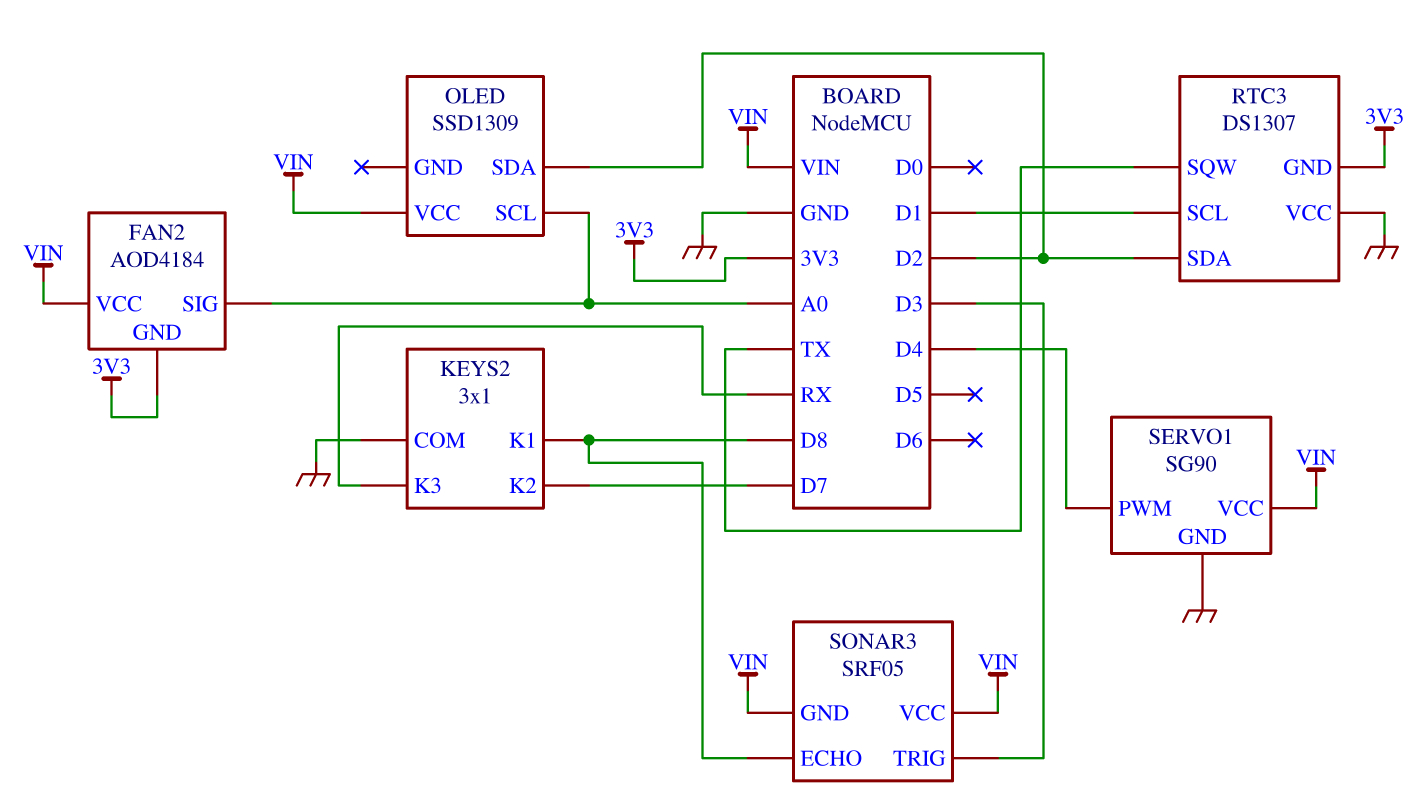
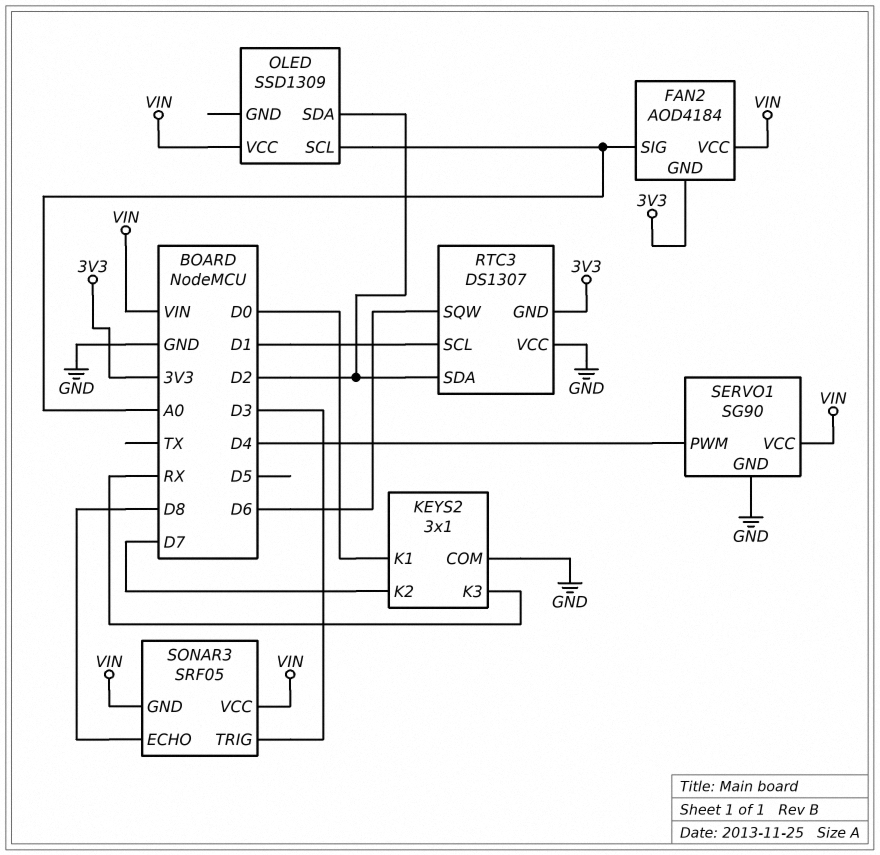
KEYS2 pin K1: D8 -> D0
RTC3 pin SQW: TX -> D6

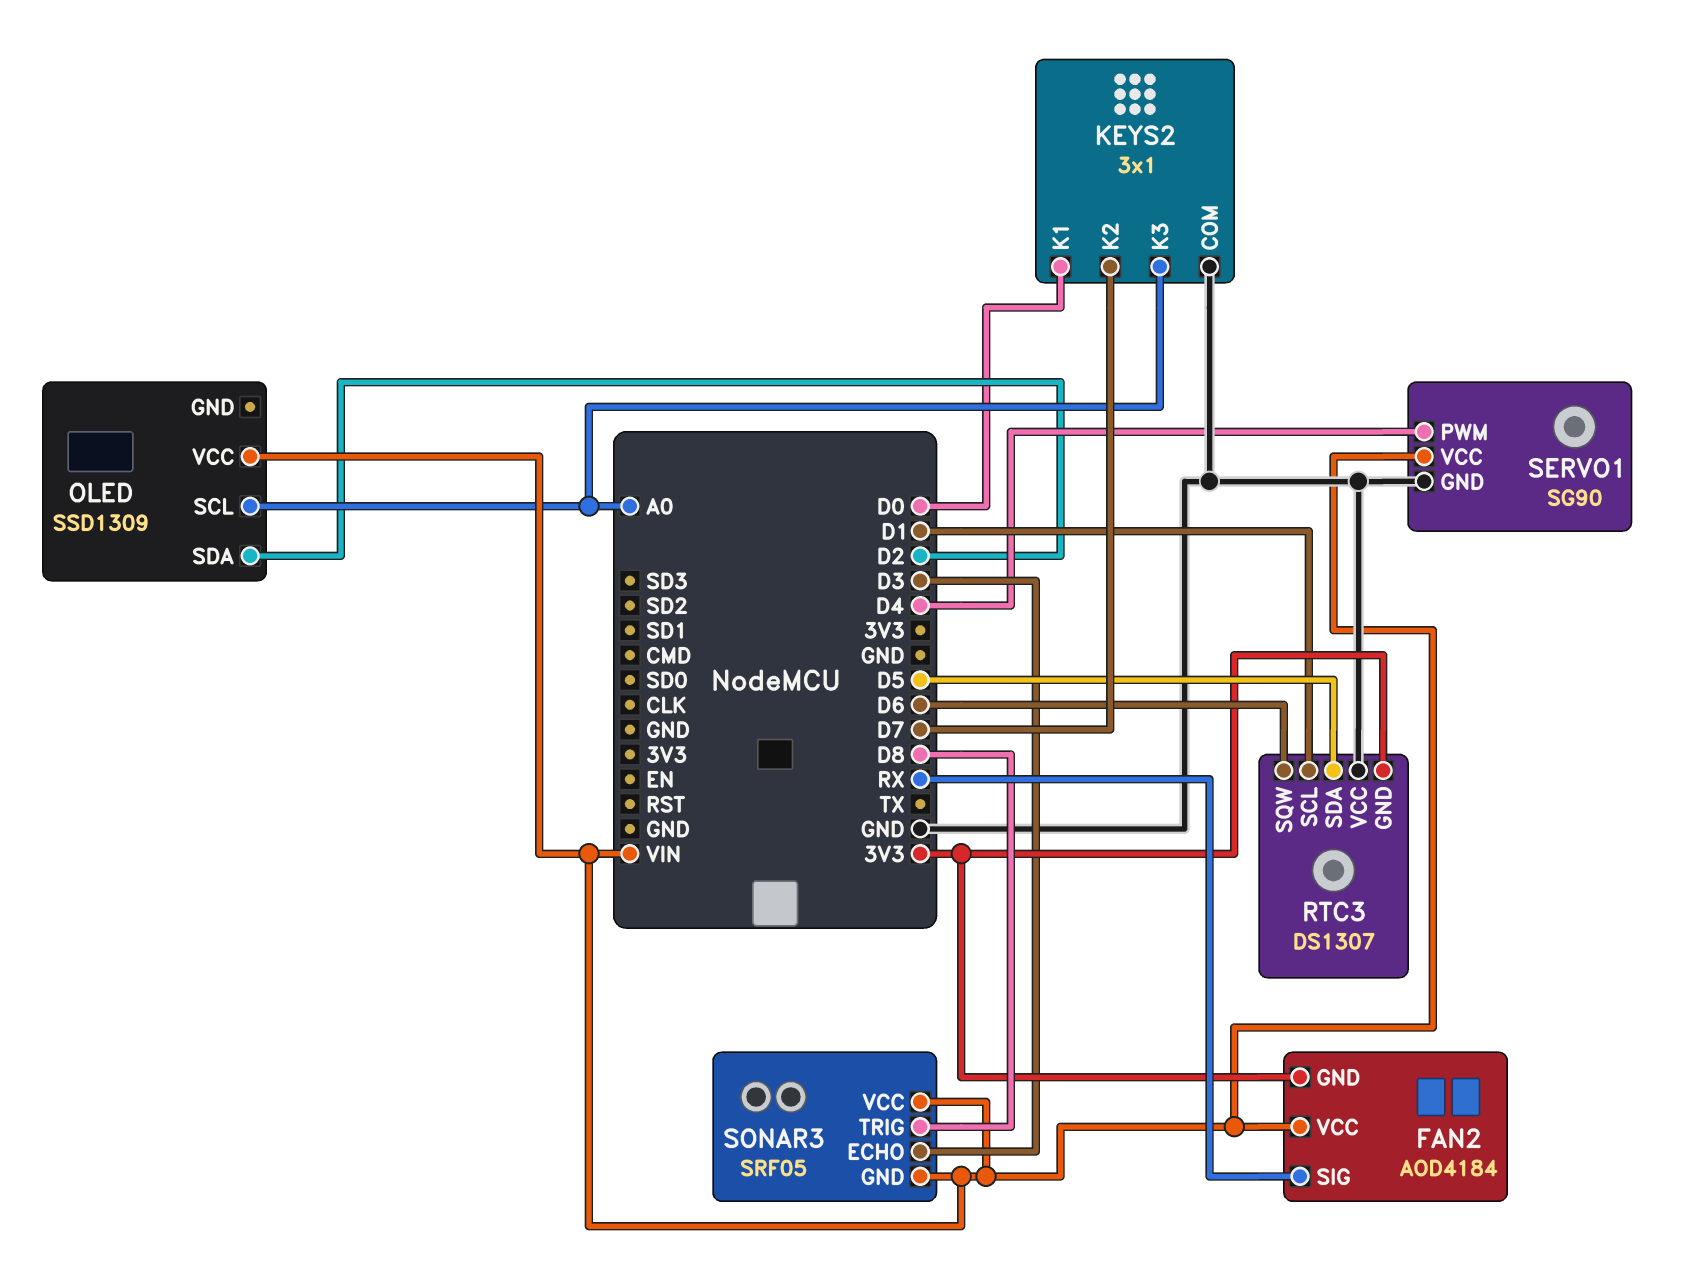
FAN2 pin SIG: A0 -> RX
KEYS2 pin K3: RX -> A0
RTC3 pin SDA: D2 -> D5
SONAR3 pin ECHO: D8 -> D3
SONAR3 pin TRIG: D3 -> D8

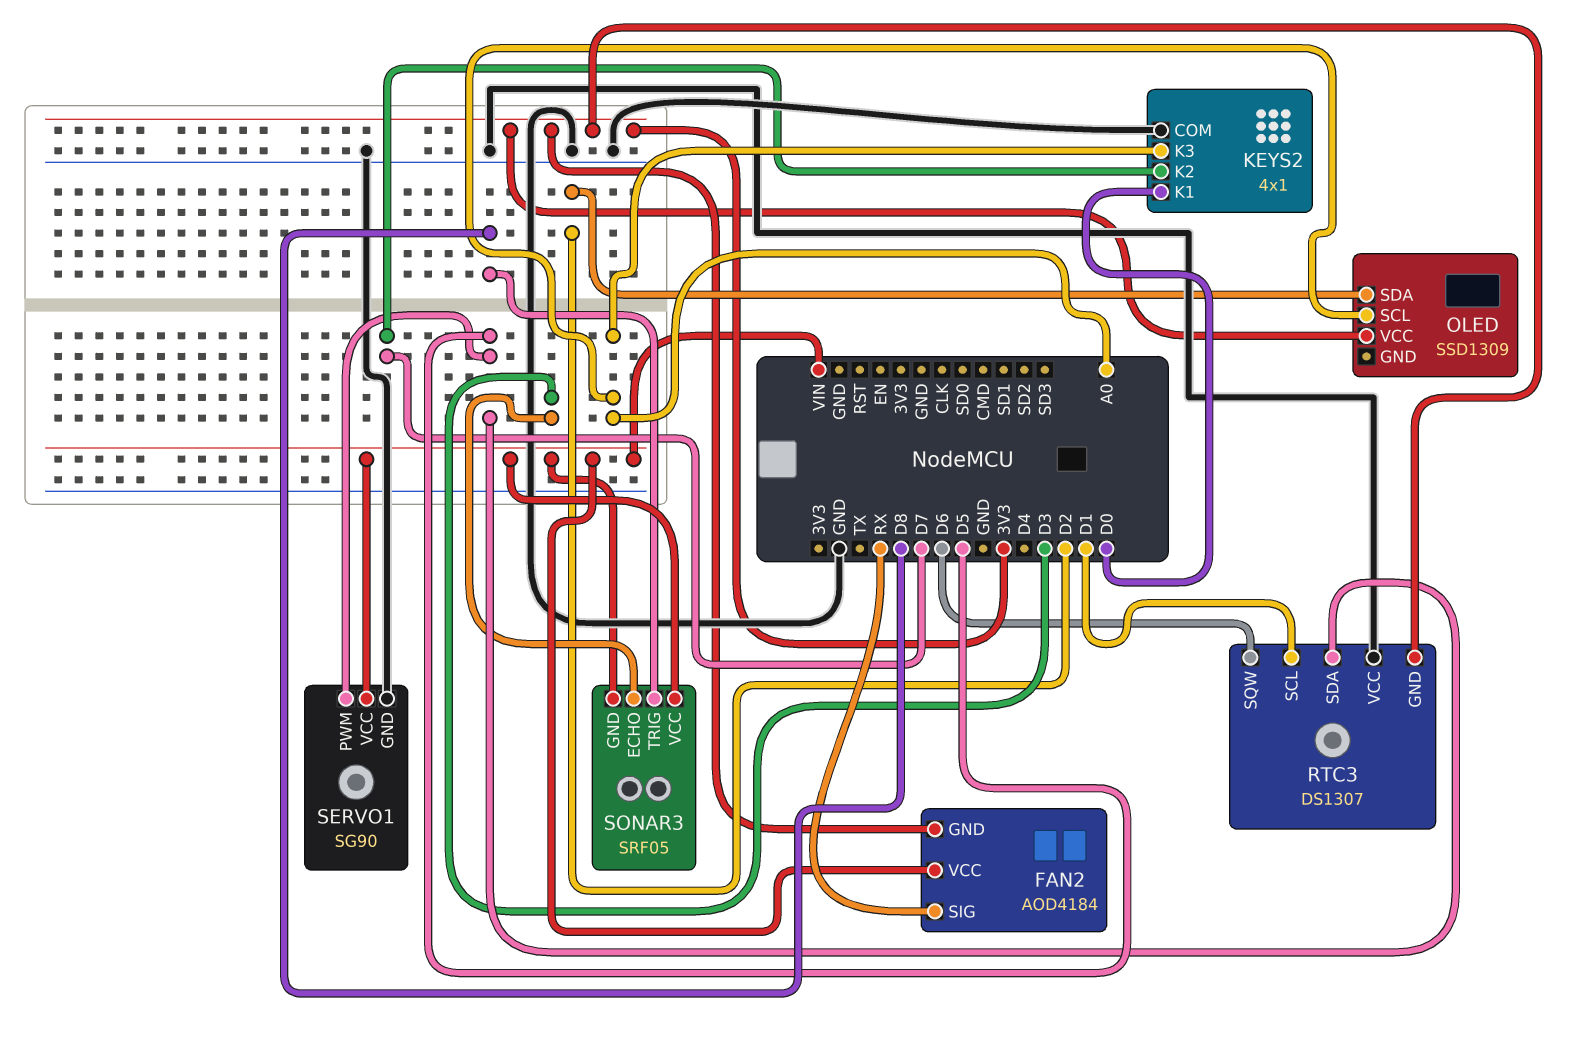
KEYS2: 3x1 -> 4x1
OLED pin VCC: VIN -> 3V3
SERVO1 pin PWM: D4 -> D5

